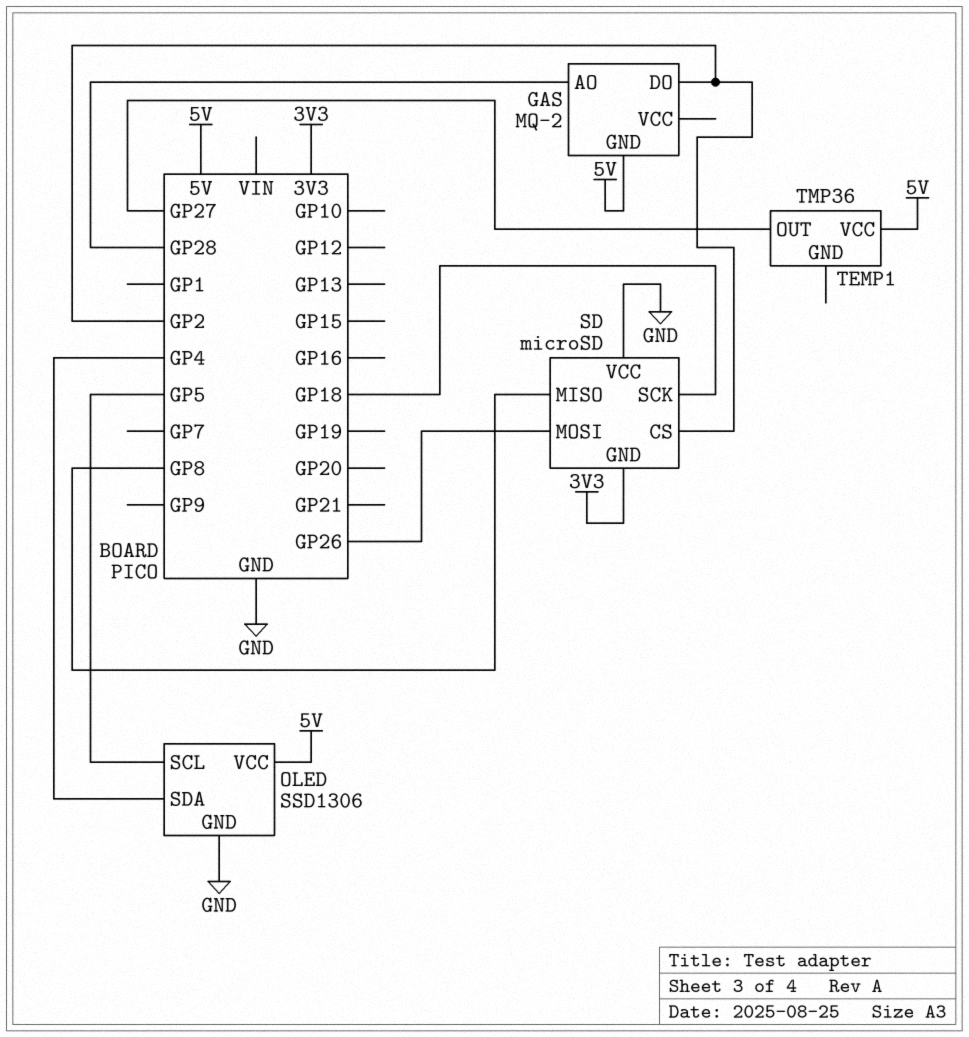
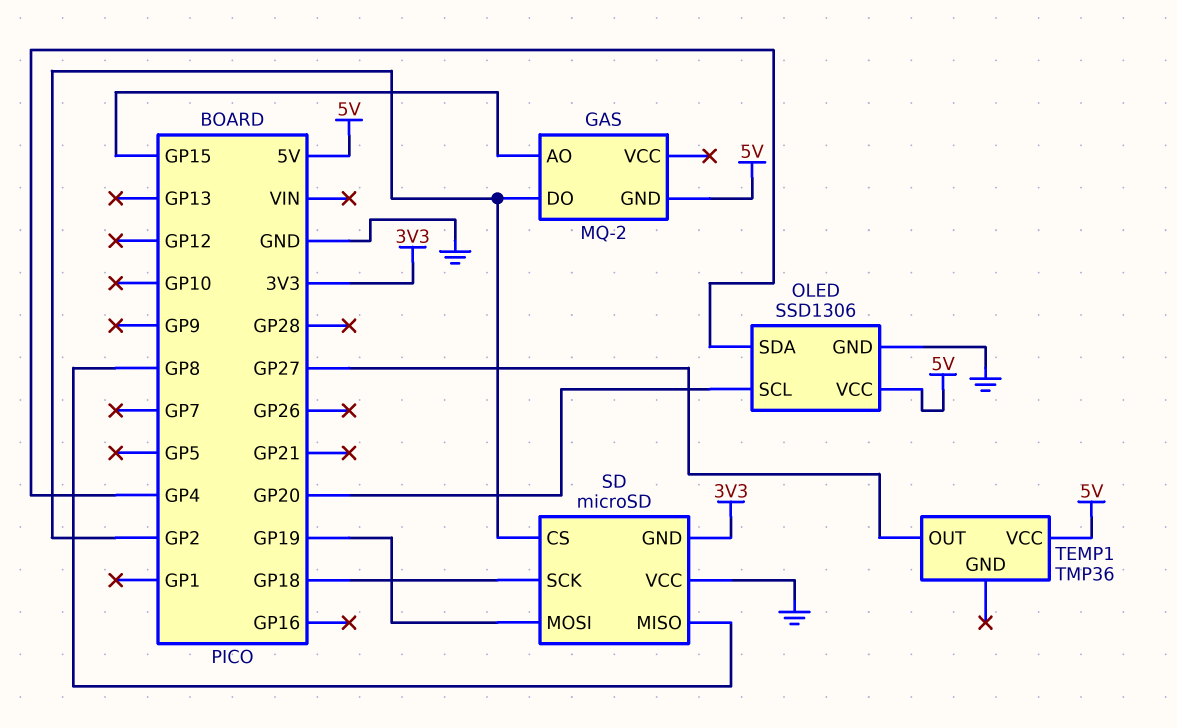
GAS pin AO: GP28 -> GP15
OLED pin SCL: GP5 -> GP20
SD pin MOSI: GP26 -> GP19

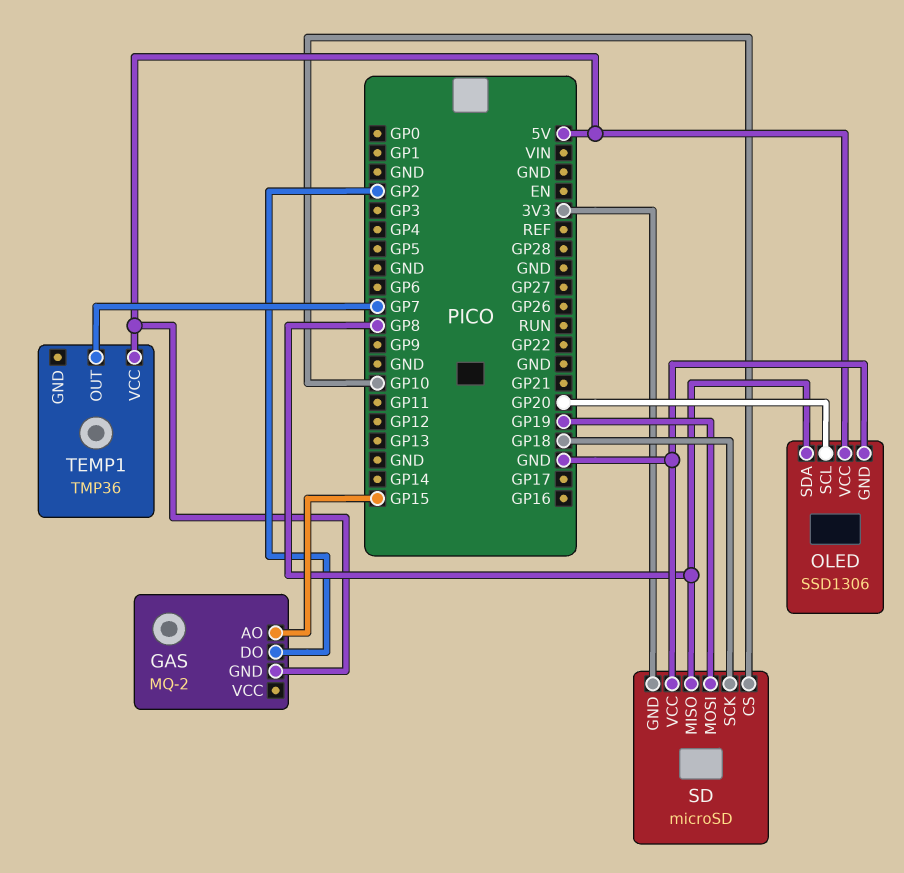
OLED pin SDA: GP4 -> GP8
SD pin CS: GP2 -> GP10
TEMP1 pin OUT: GP27 -> GP7

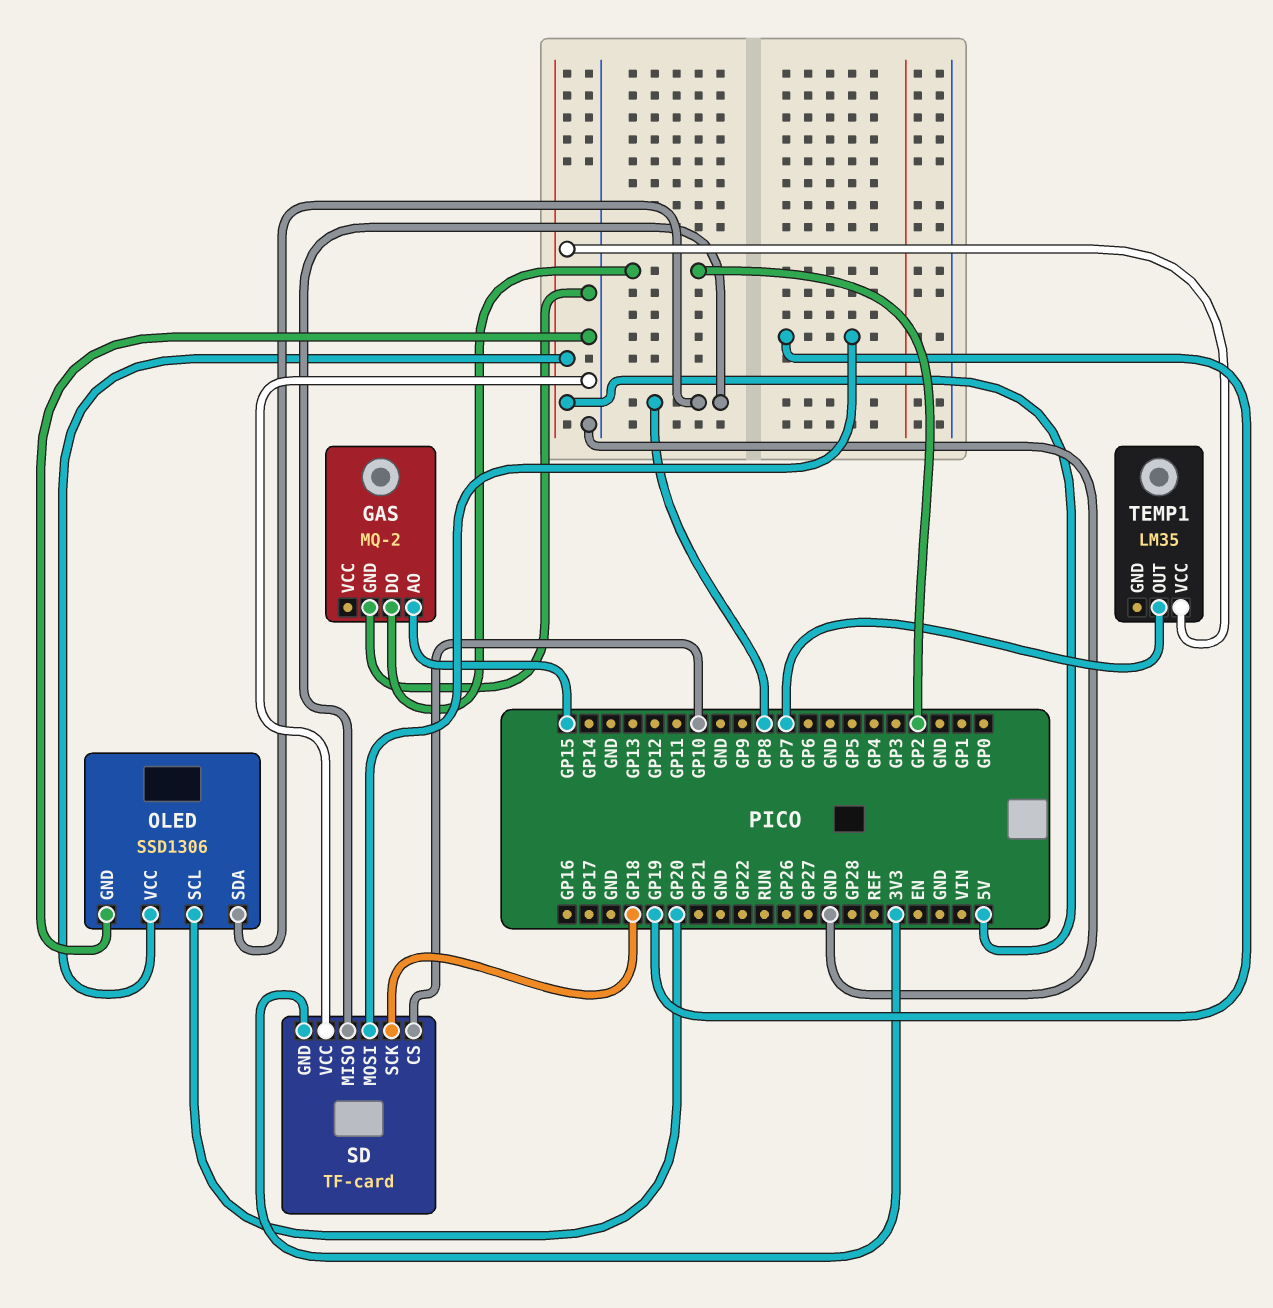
GAS pin GND: 5V -> GND
SD: microSD -> TF-card
TEMP1: TMP36 -> LM35

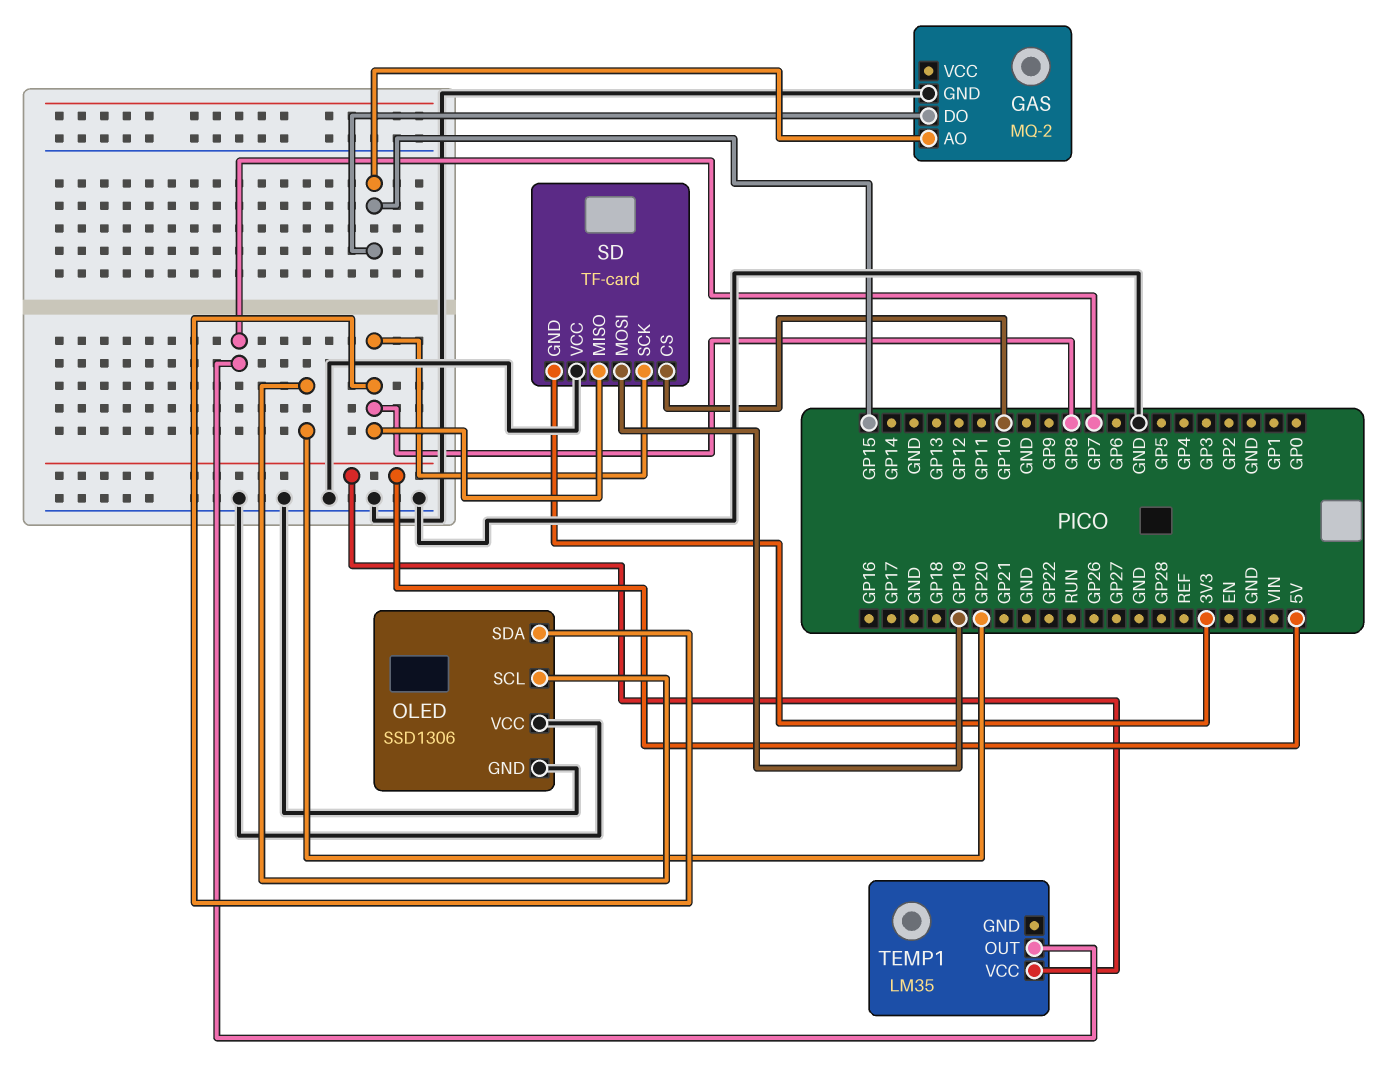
GAS pin DO: GP2 -> GP15
OLED pin VCC: 5V -> GND
SD pin SCK: GP18 -> GP8

